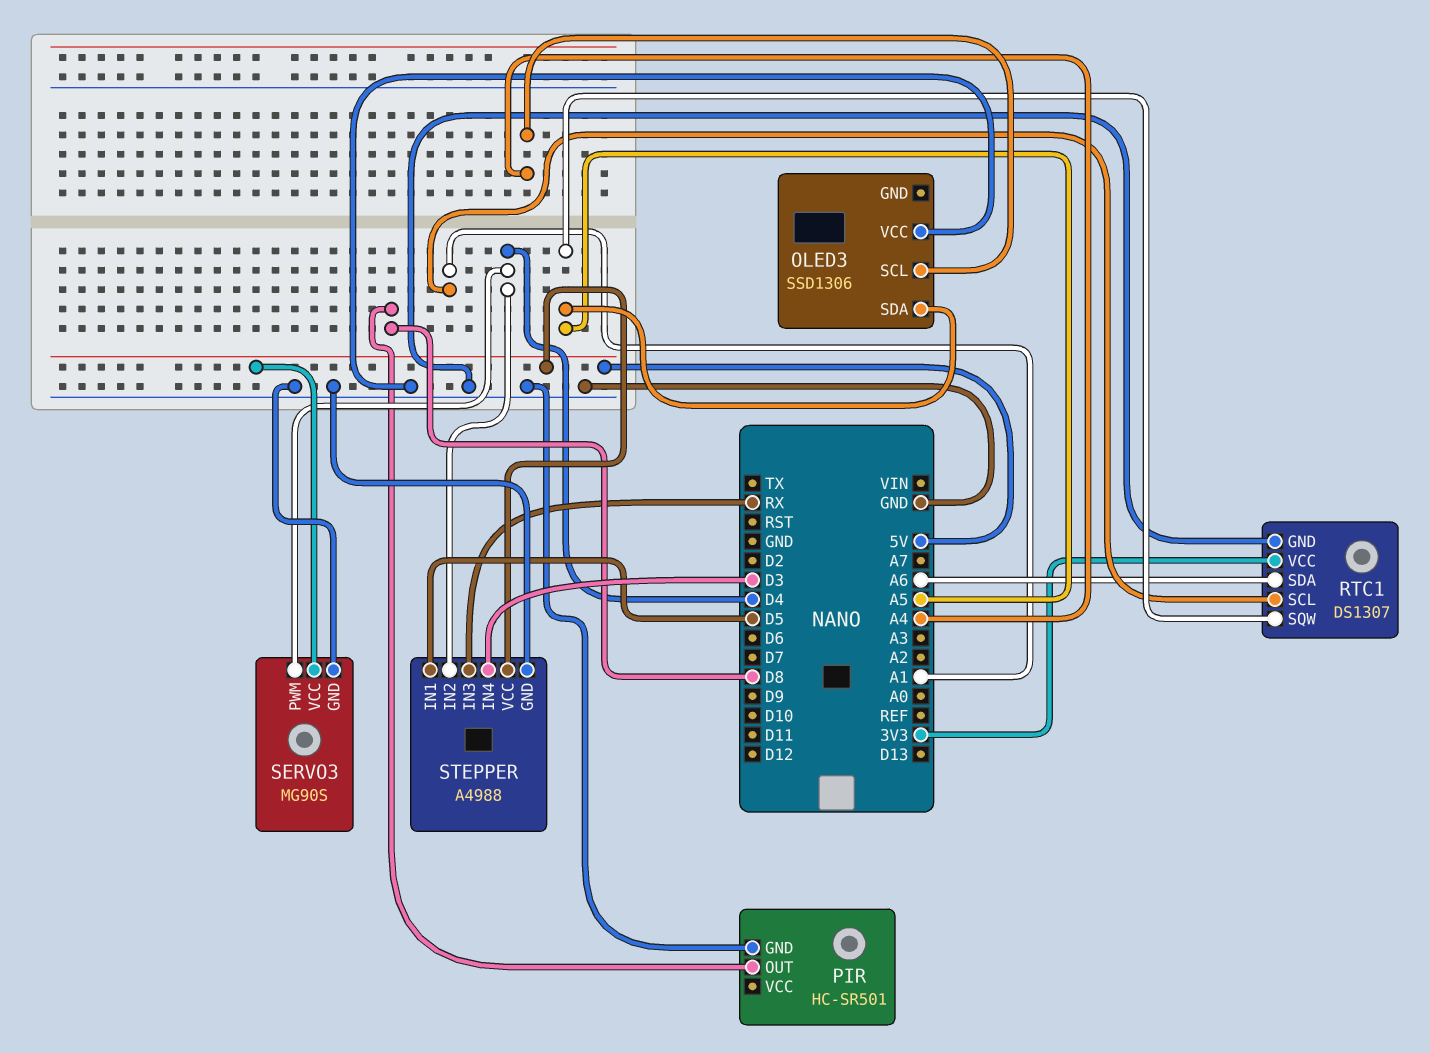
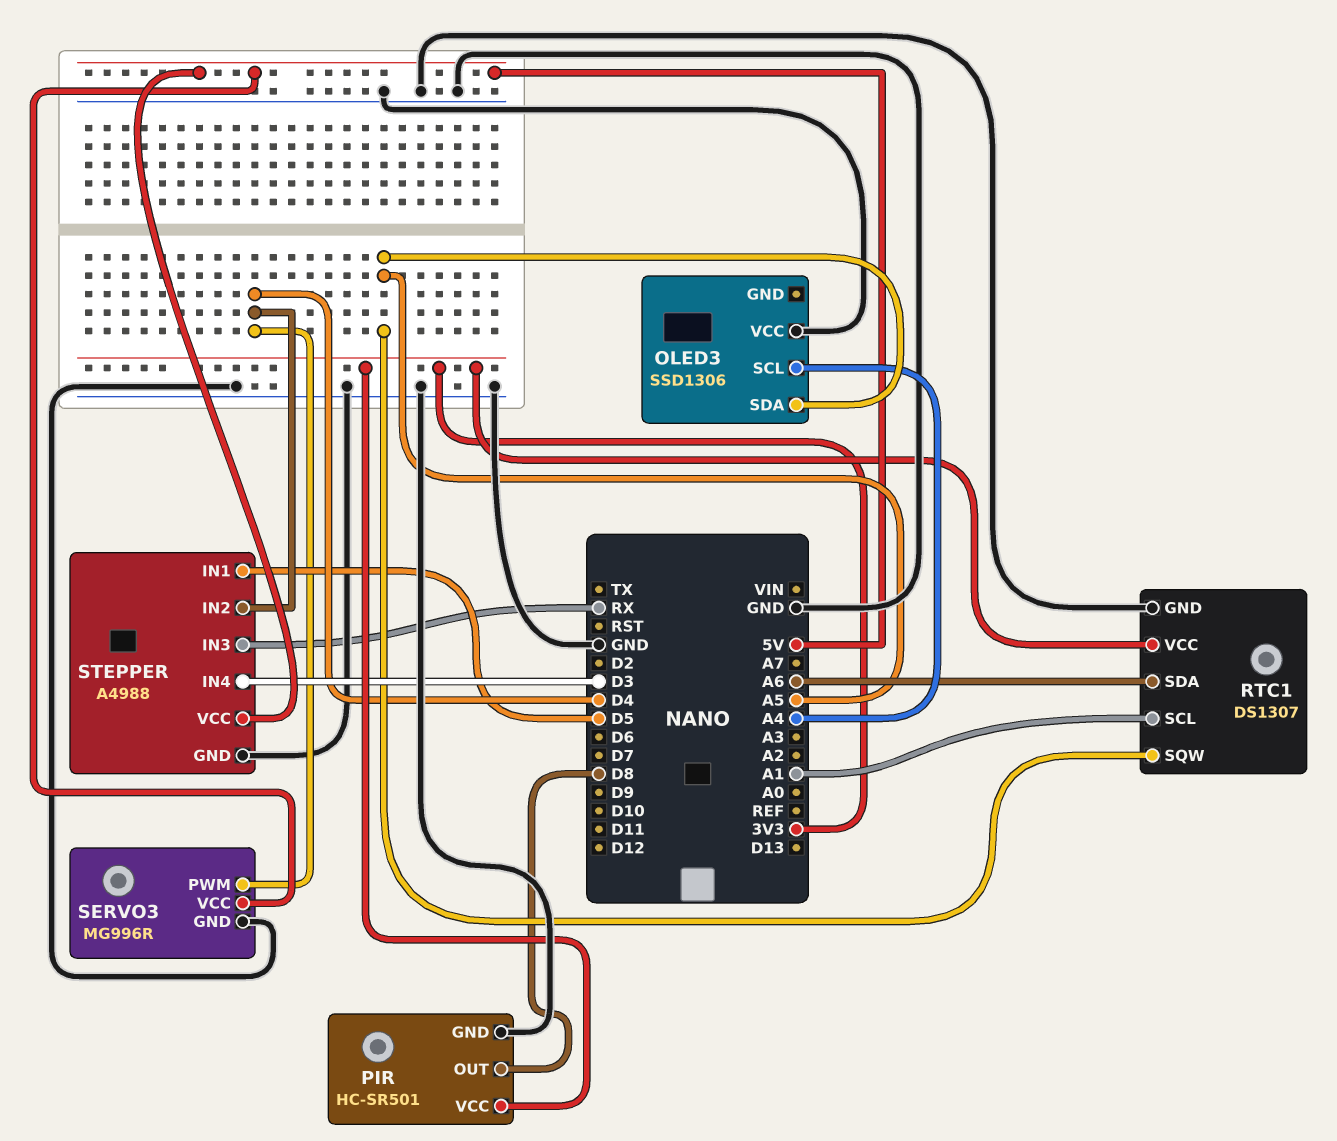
PIR pin VCC: none -> 3V3
SERVO3: MG90S -> MG996R

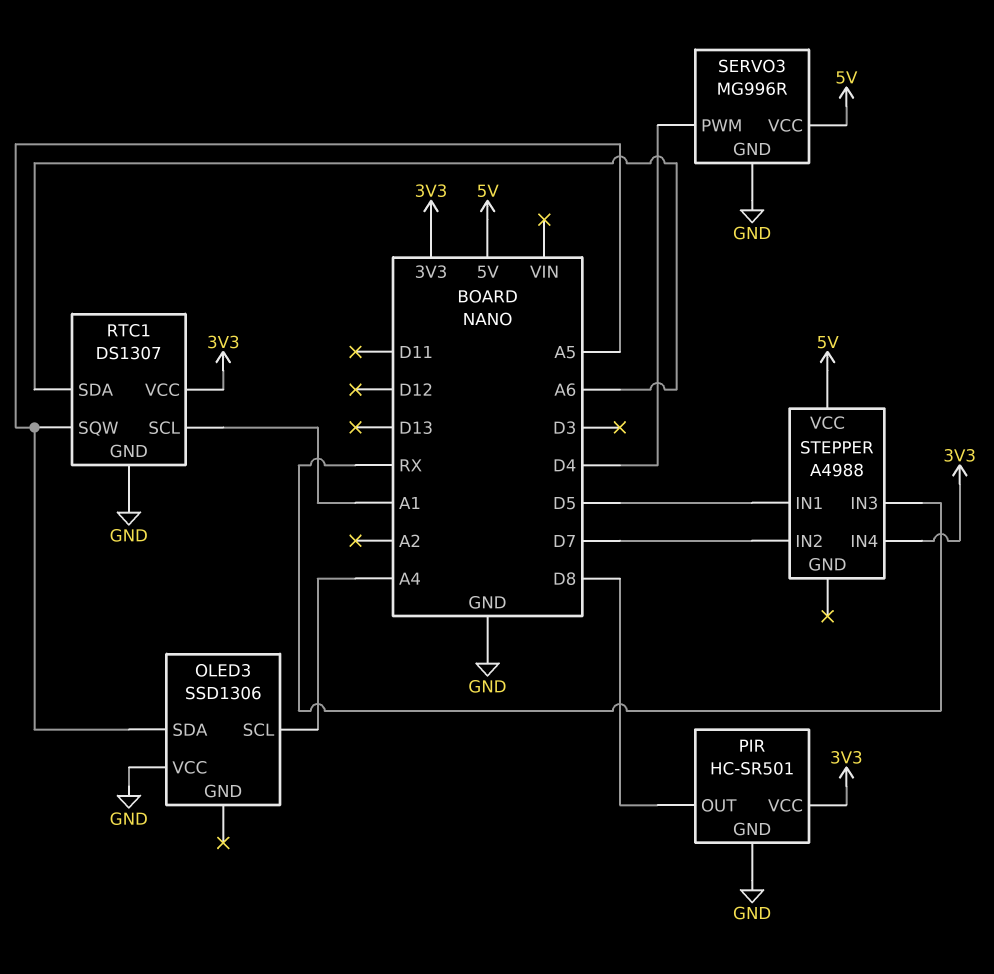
STEPPER pin GND: GND -> none
STEPPER pin IN2: D4 -> D7
STEPPER pin IN4: D3 -> 3V3

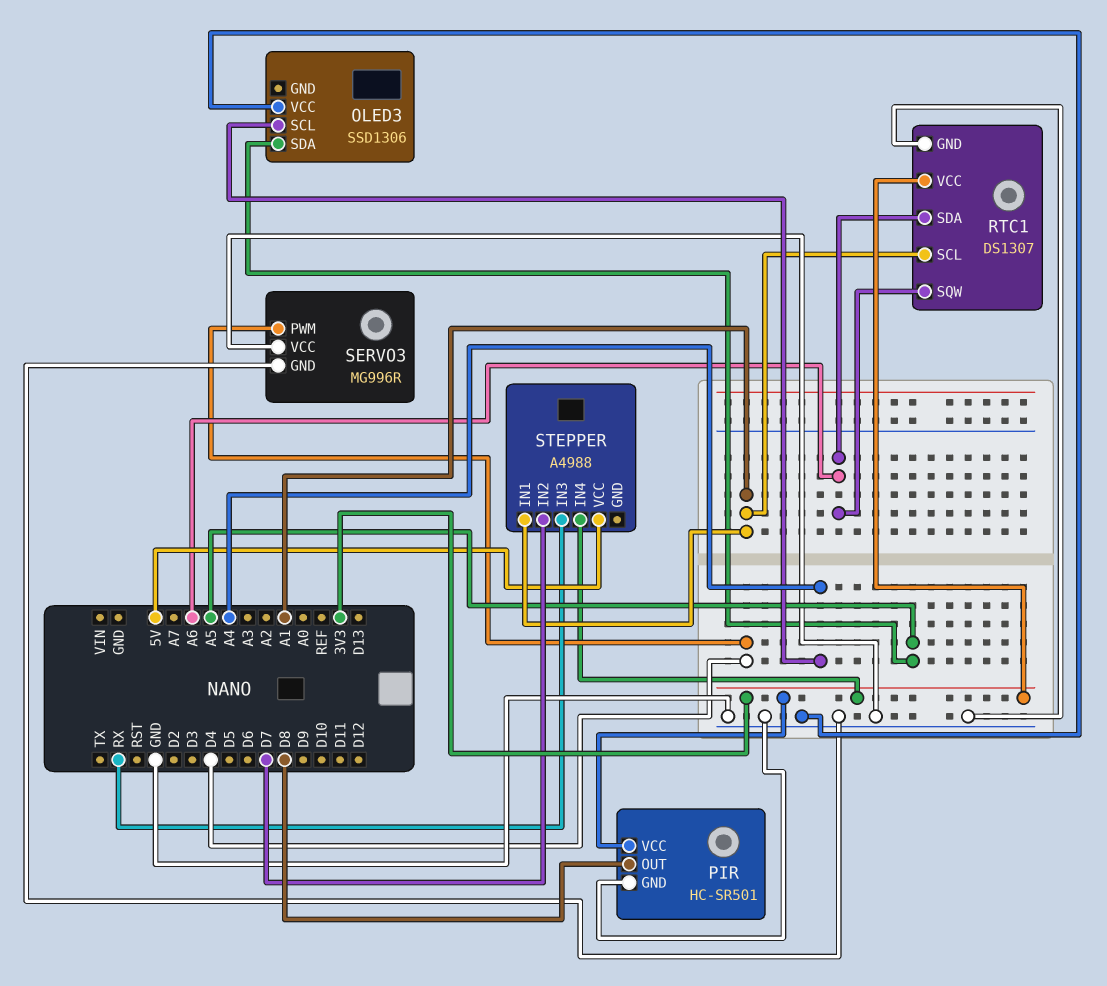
RTC1 pin SQW: A5 -> A6
SERVO3 pin VCC: 5V -> GND
STEPPER pin IN1: D5 -> A1

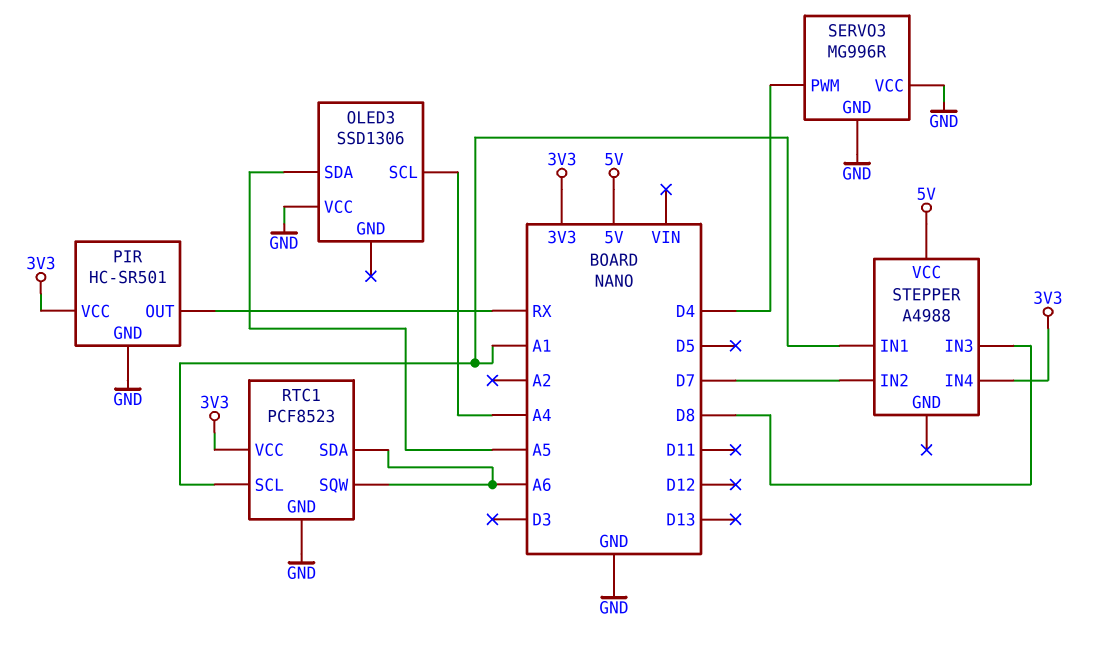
PIR pin OUT: D8 -> RX
RTC1: DS1307 -> PCF8523
STEPPER pin IN3: RX -> D8

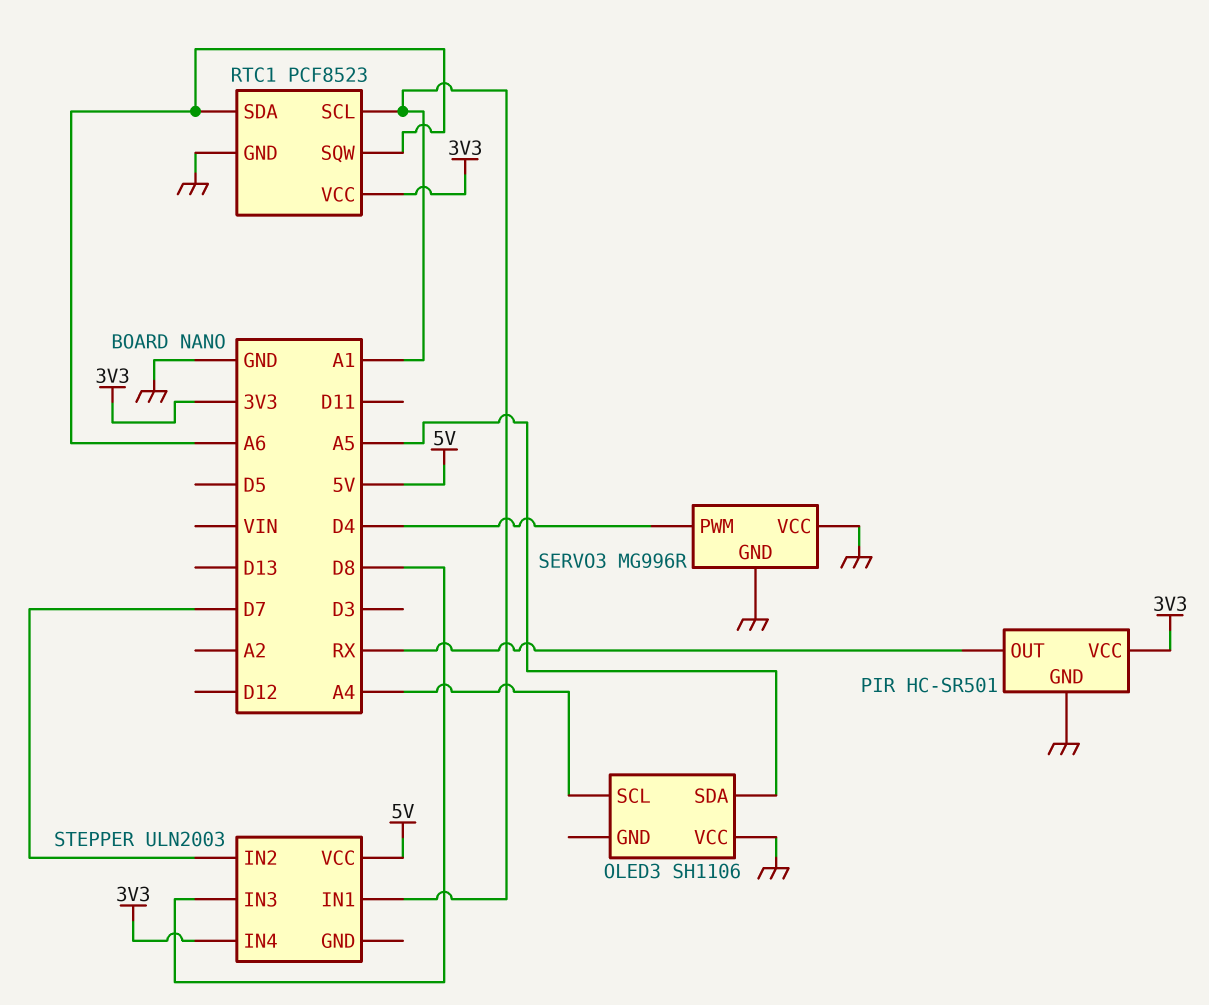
OLED3: SSD1306 -> SH1106
STEPPER: A4988 -> ULN2003

